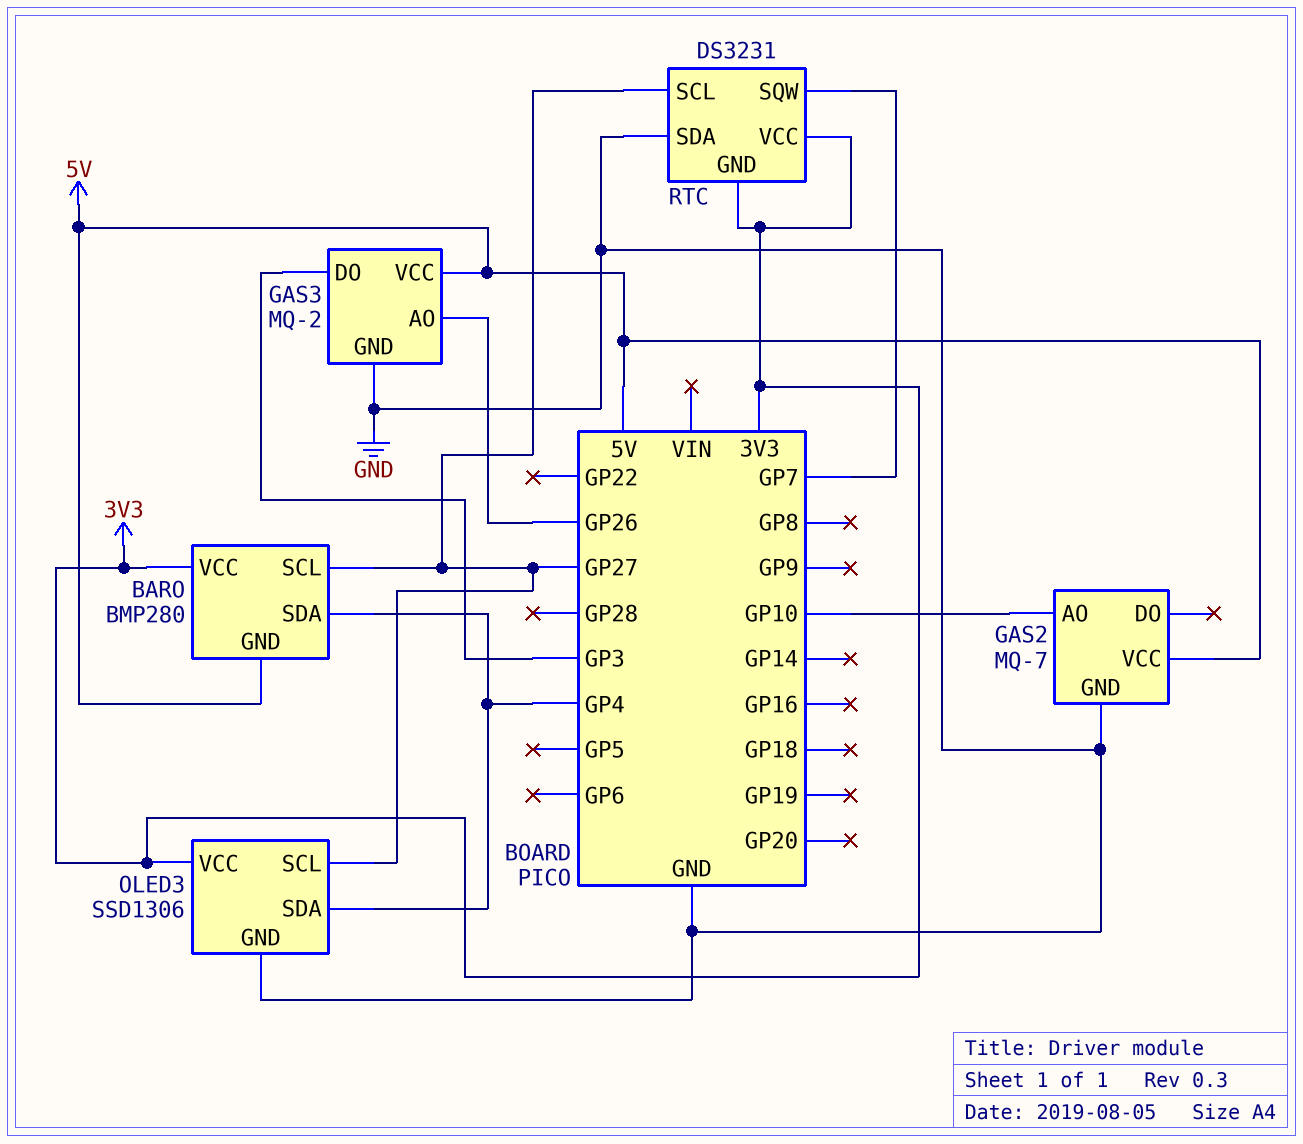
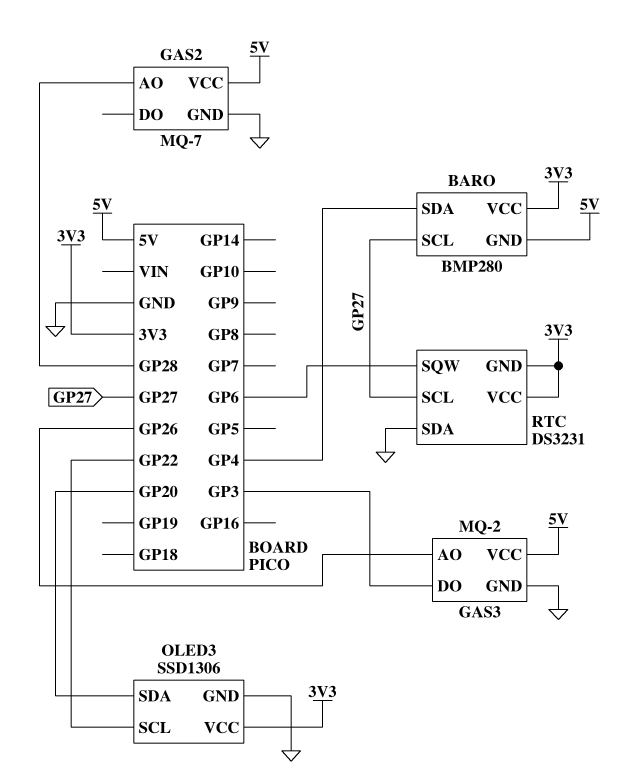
GAS2 pin AO: GP10 -> GP28
OLED3 pin SCL: GP27 -> GP22
OLED3 pin SDA: GP4 -> GP20
RTC pin SQW: GP7 -> GP6

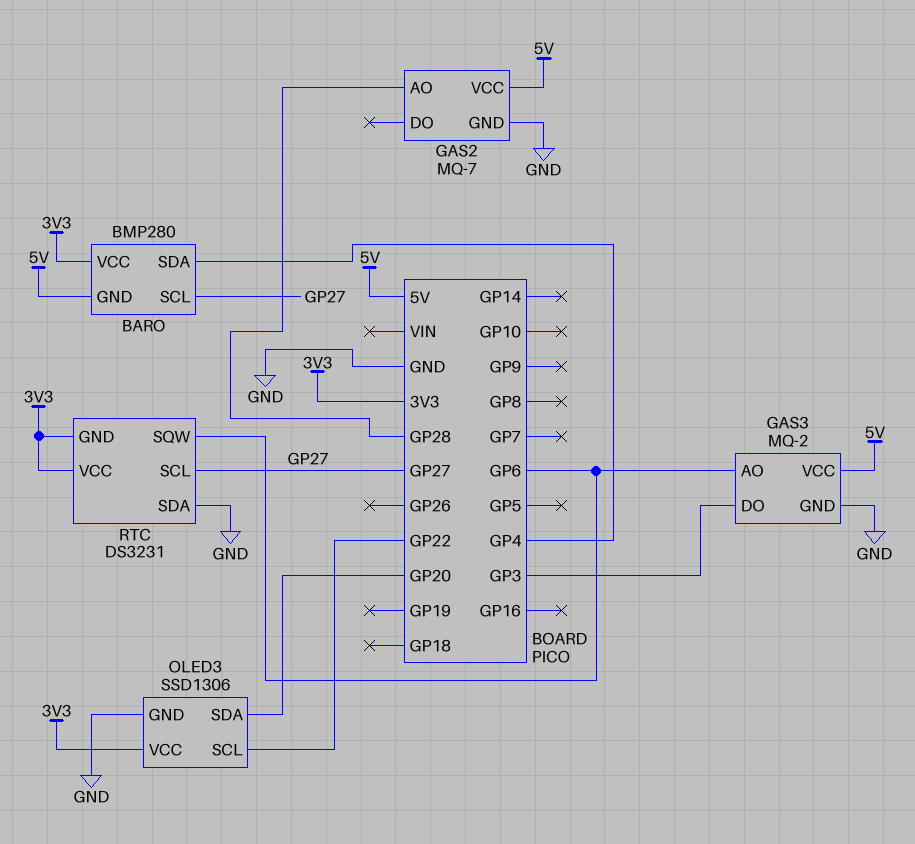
GAS3 pin AO: GP26 -> GP6

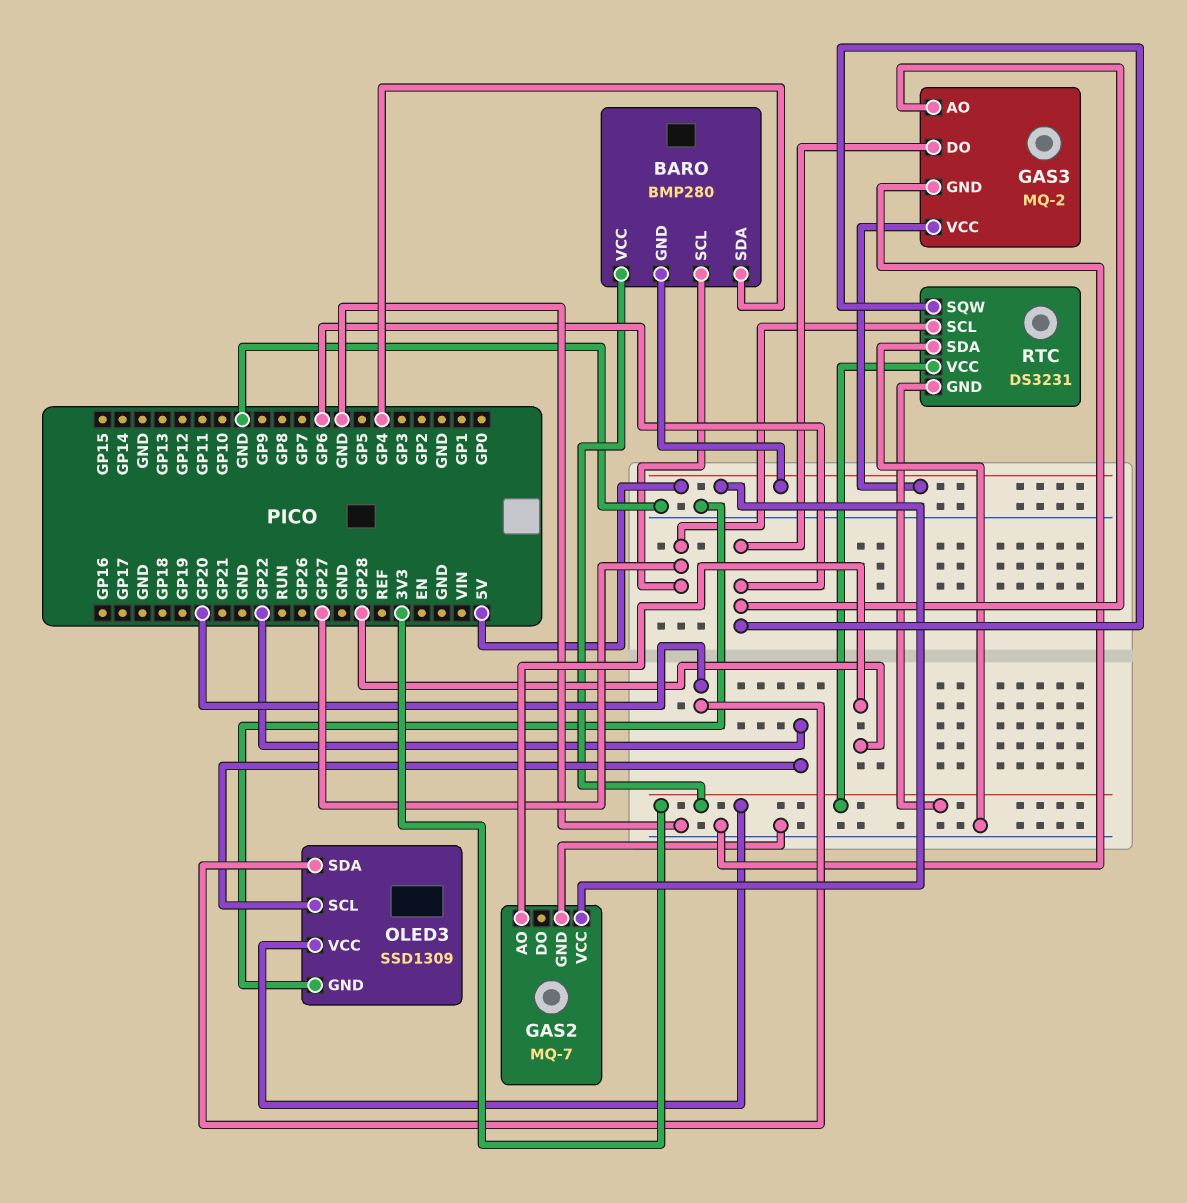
GAS3 pin DO: GP3 -> GP6
OLED3: SSD1306 -> SSD1309

